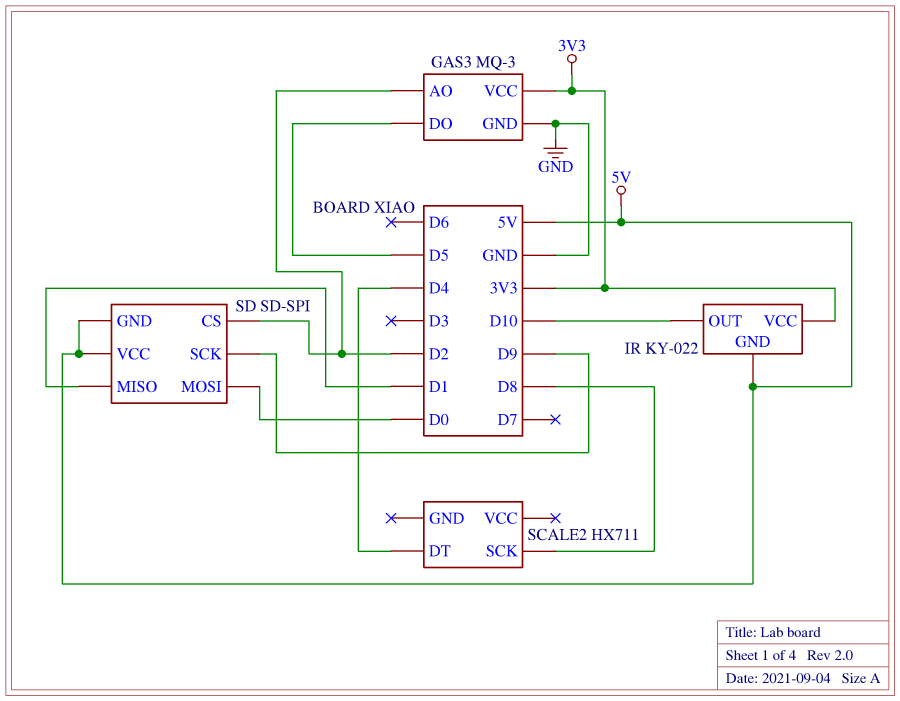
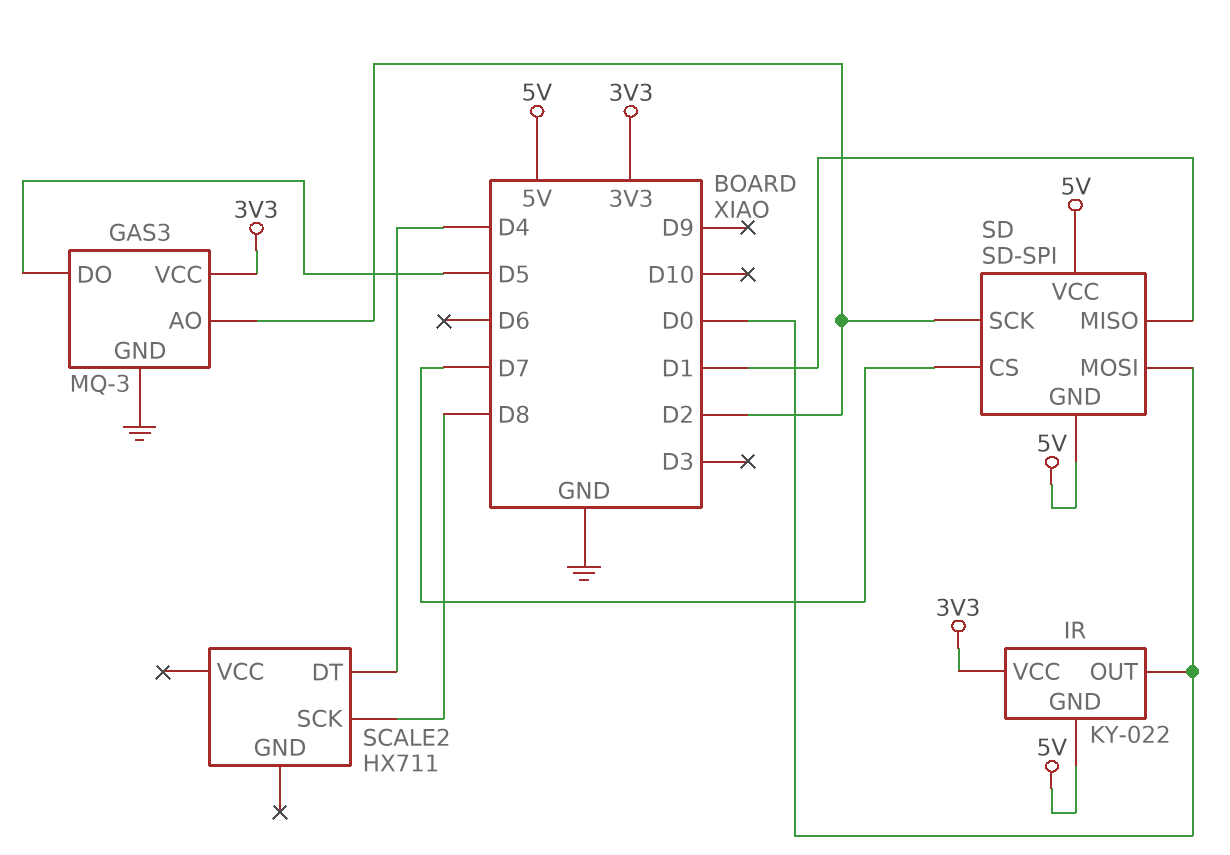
IR pin OUT: D10 -> D0
SD pin CS: D2 -> D7
SD pin SCK: D9 -> D2

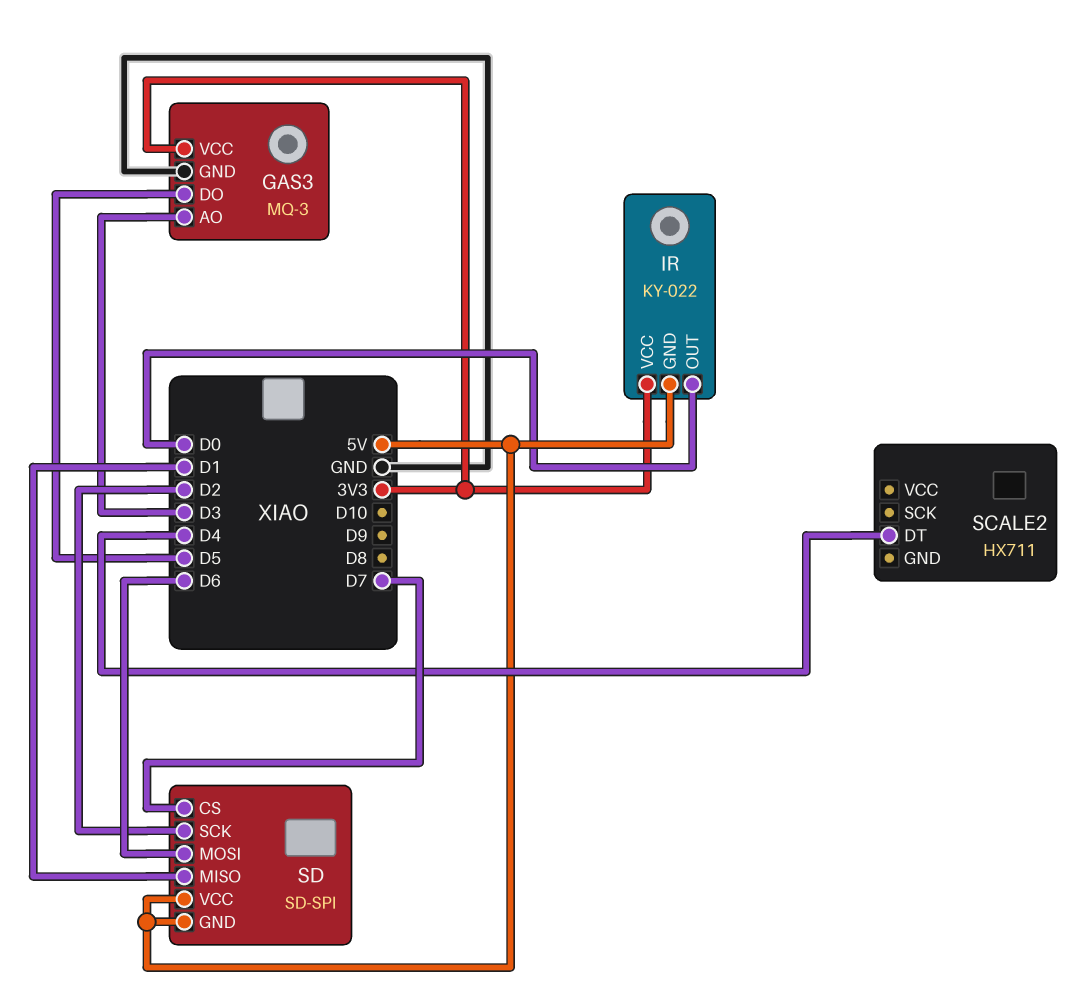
GAS3 pin AO: D2 -> D3
SCALE2 pin SCK: D8 -> none
SD pin MOSI: D0 -> D6

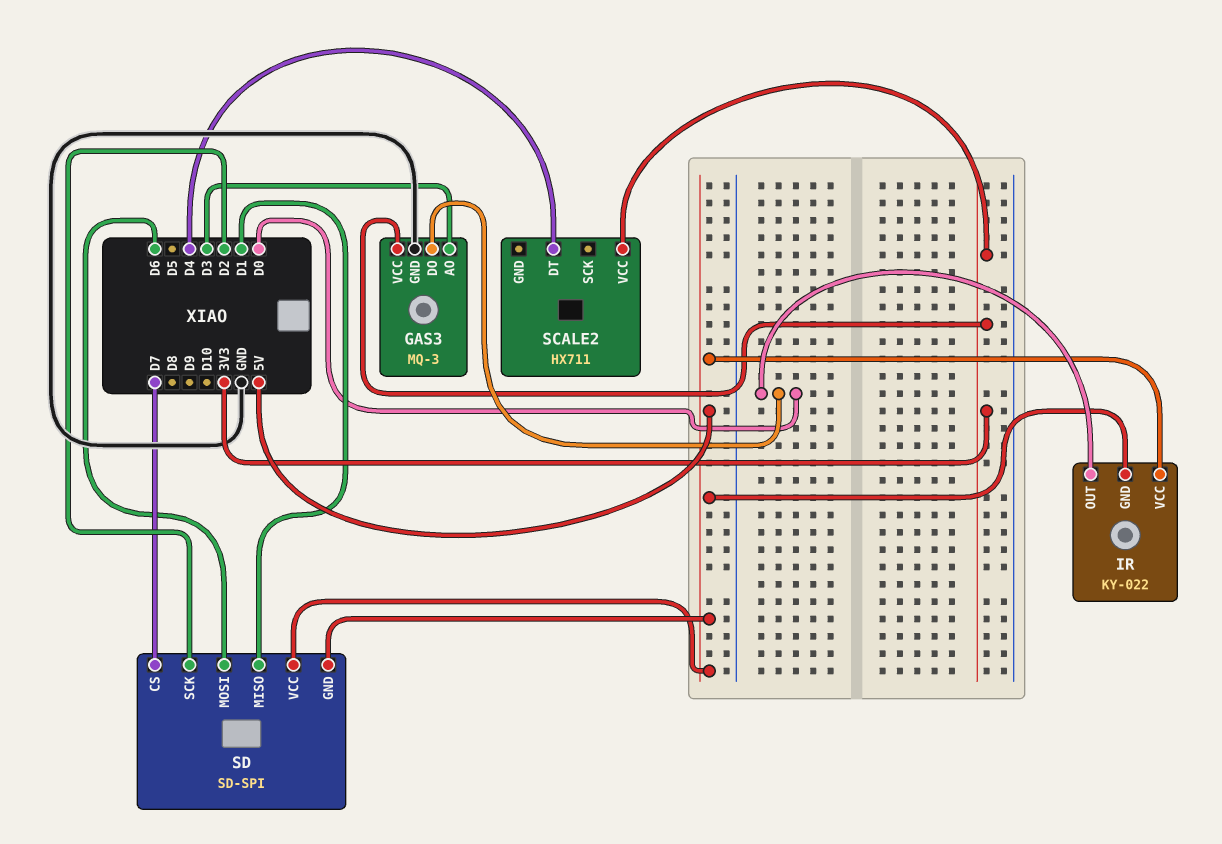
GAS3 pin DO: D5 -> D0
IR pin VCC: 3V3 -> 5V
SCALE2 pin VCC: none -> 3V3

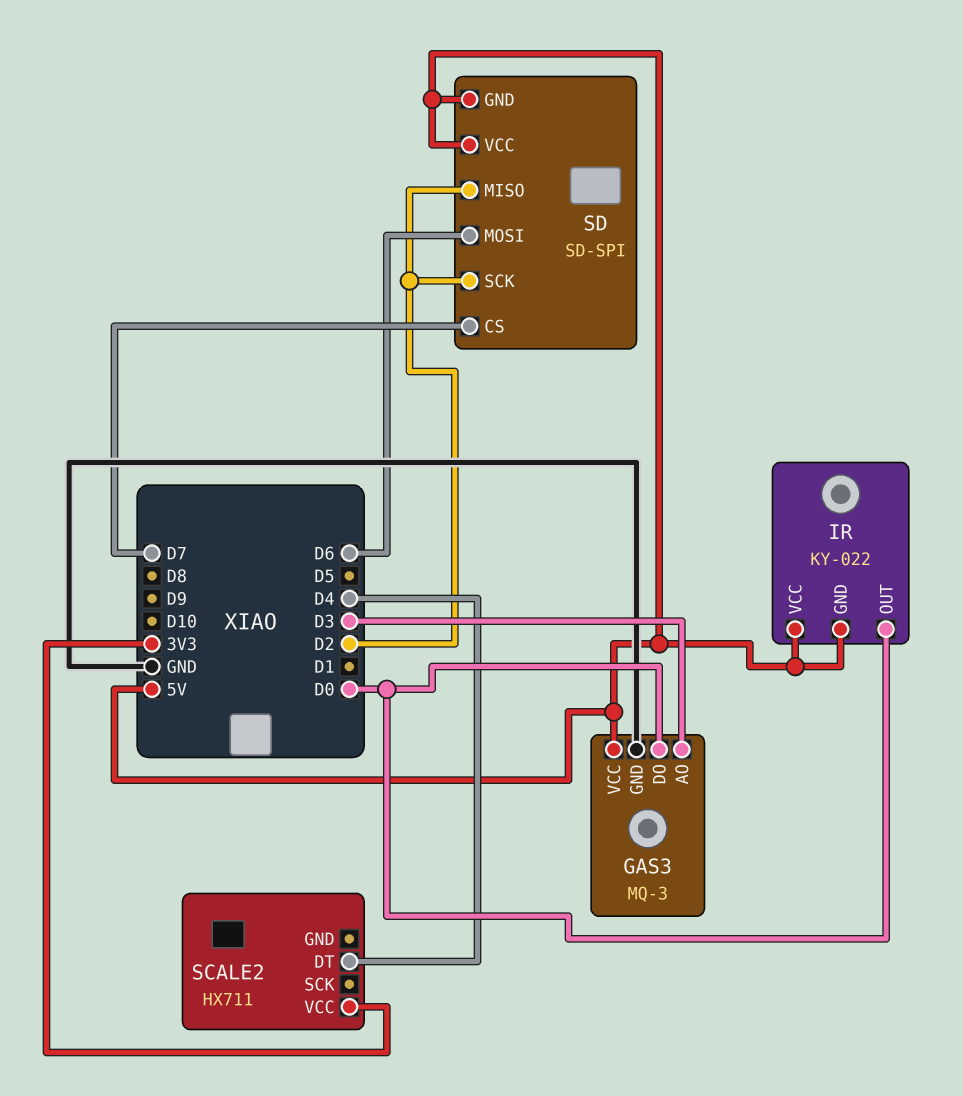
GAS3 pin VCC: 3V3 -> 5V
SD pin MISO: D1 -> D2

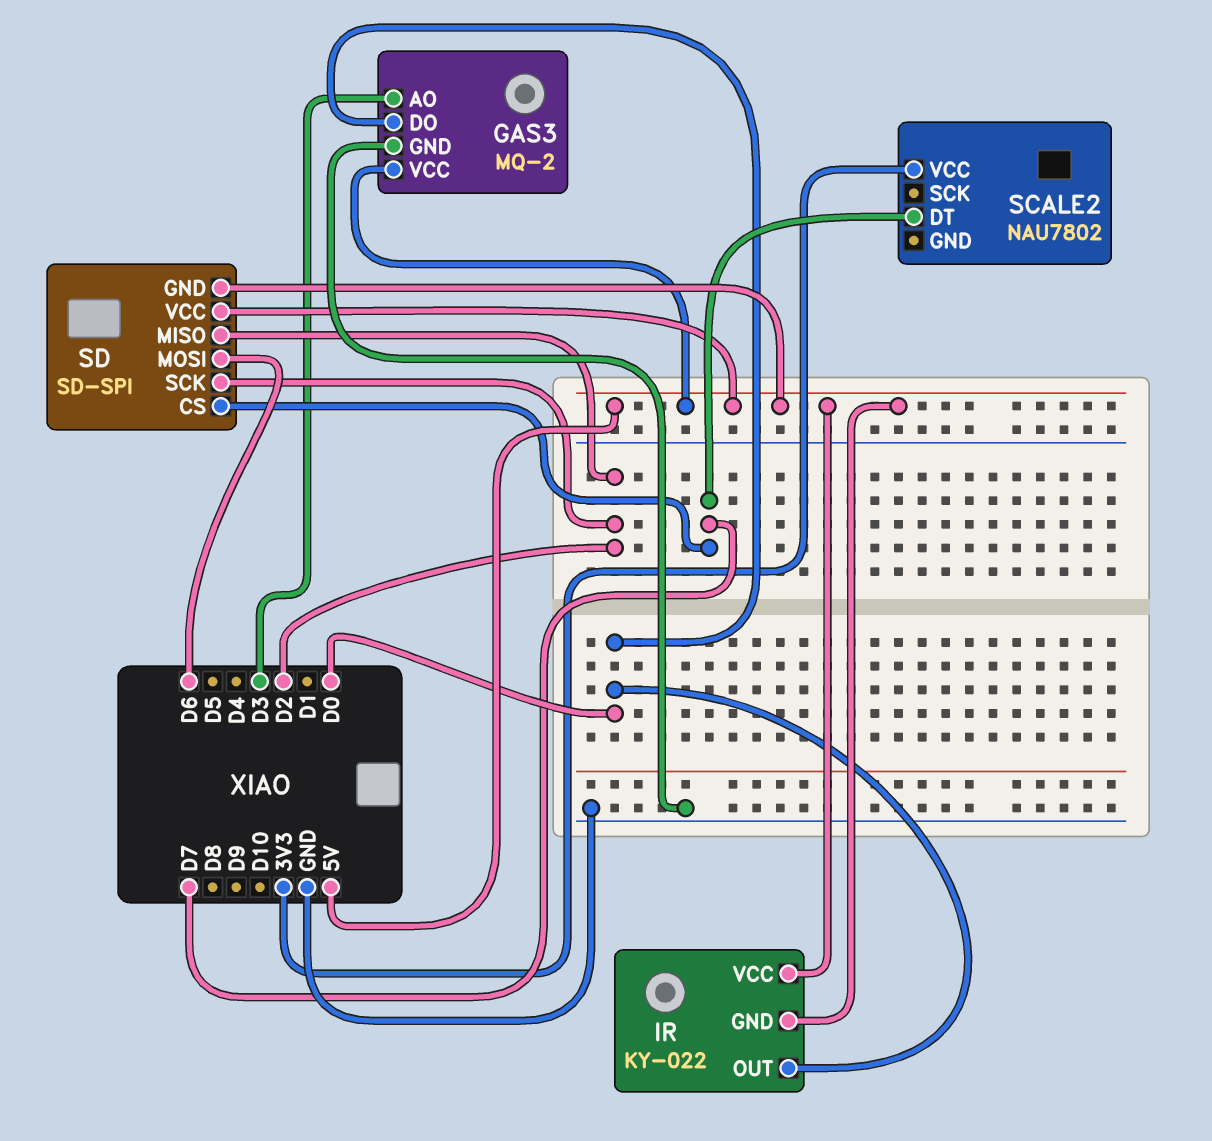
GAS3: MQ-3 -> MQ-2
SCALE2: HX711 -> NAU7802
SCALE2 pin DT: D4 -> D7

